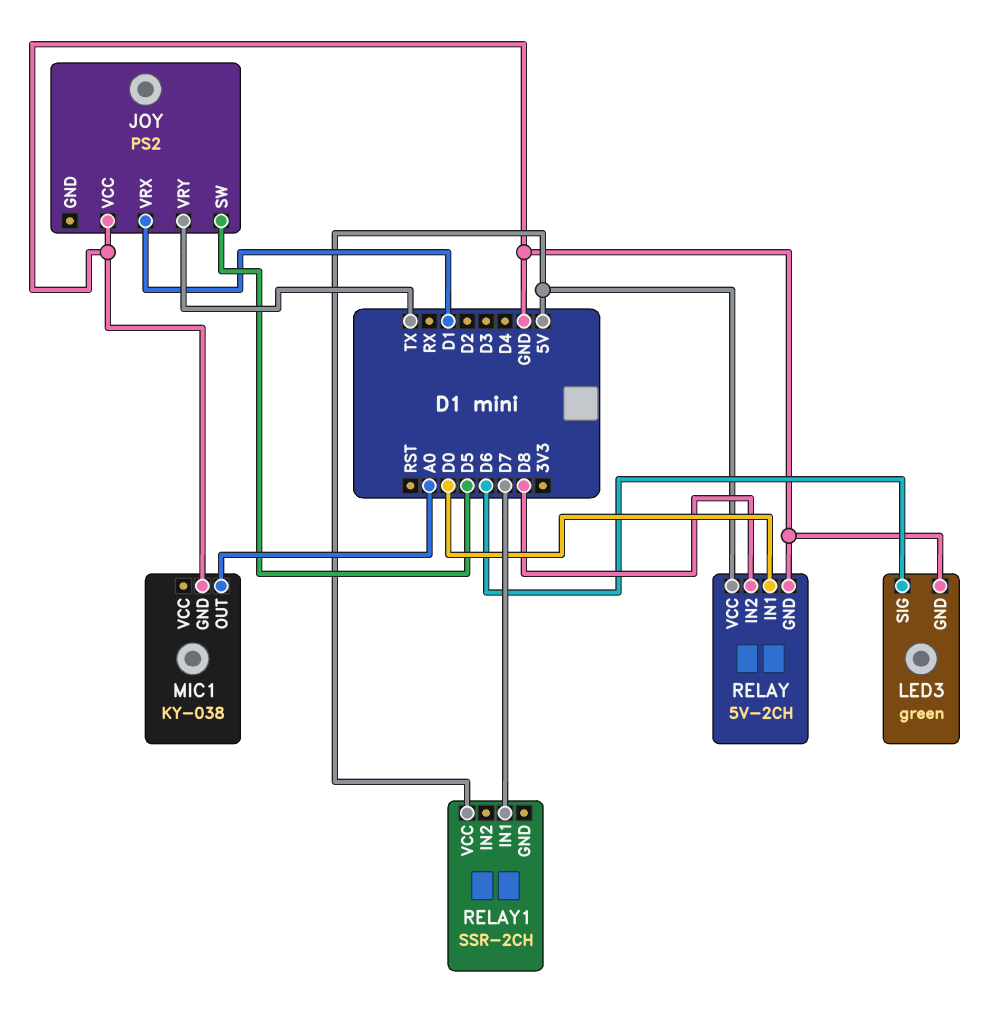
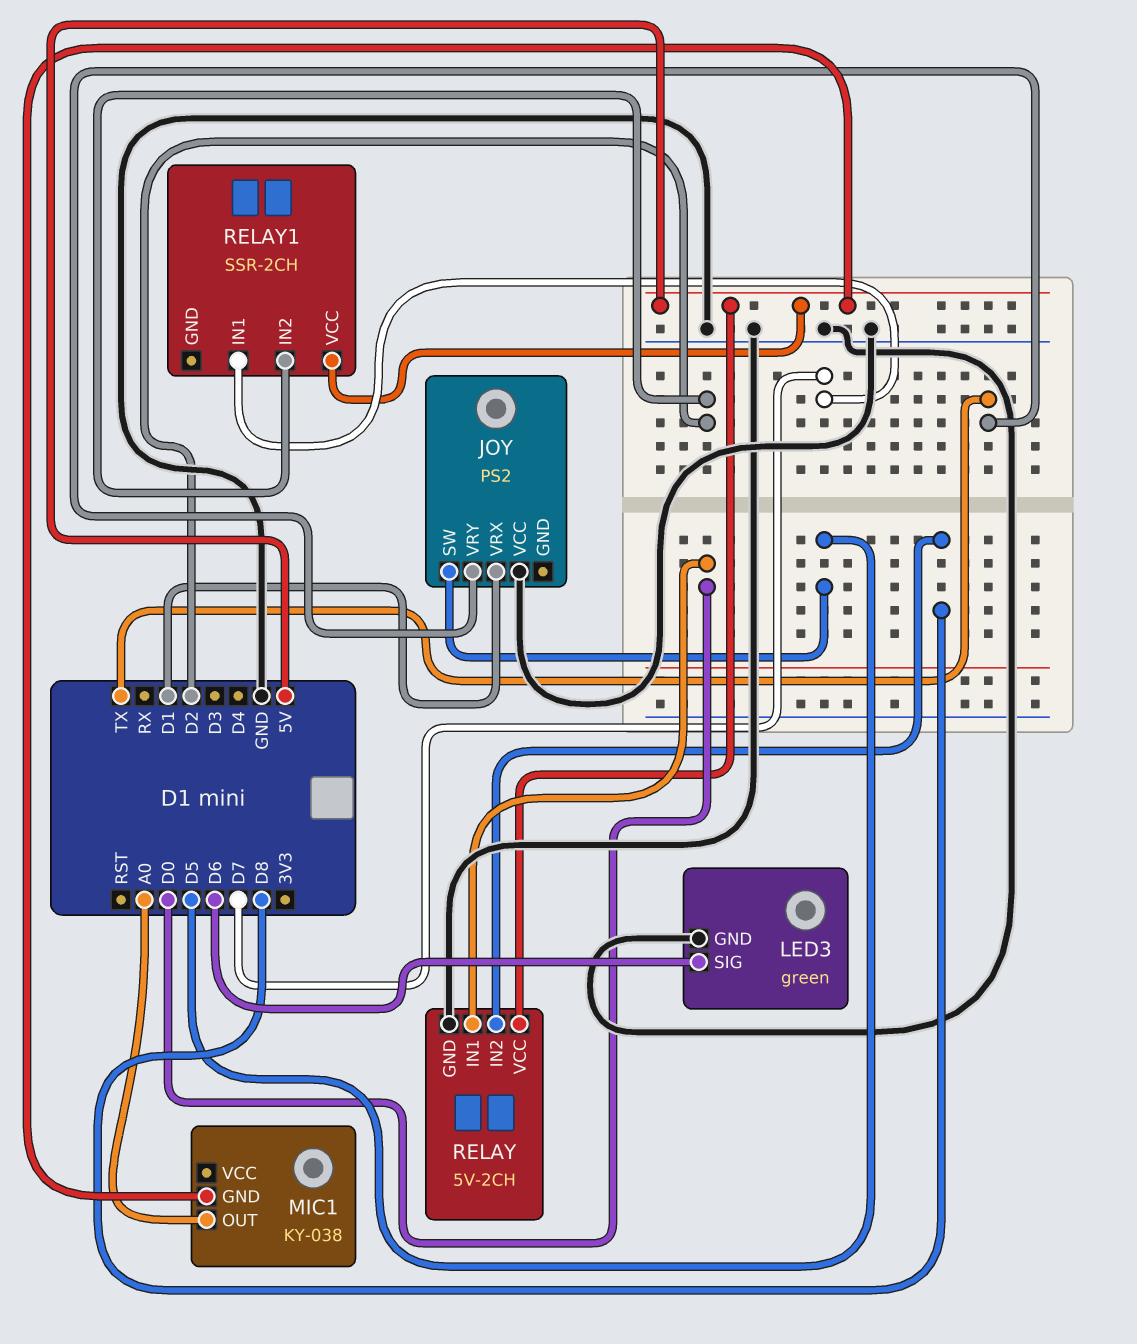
MIC1 pin GND: GND -> 5V
RELAY1 pin IN2: none -> D2

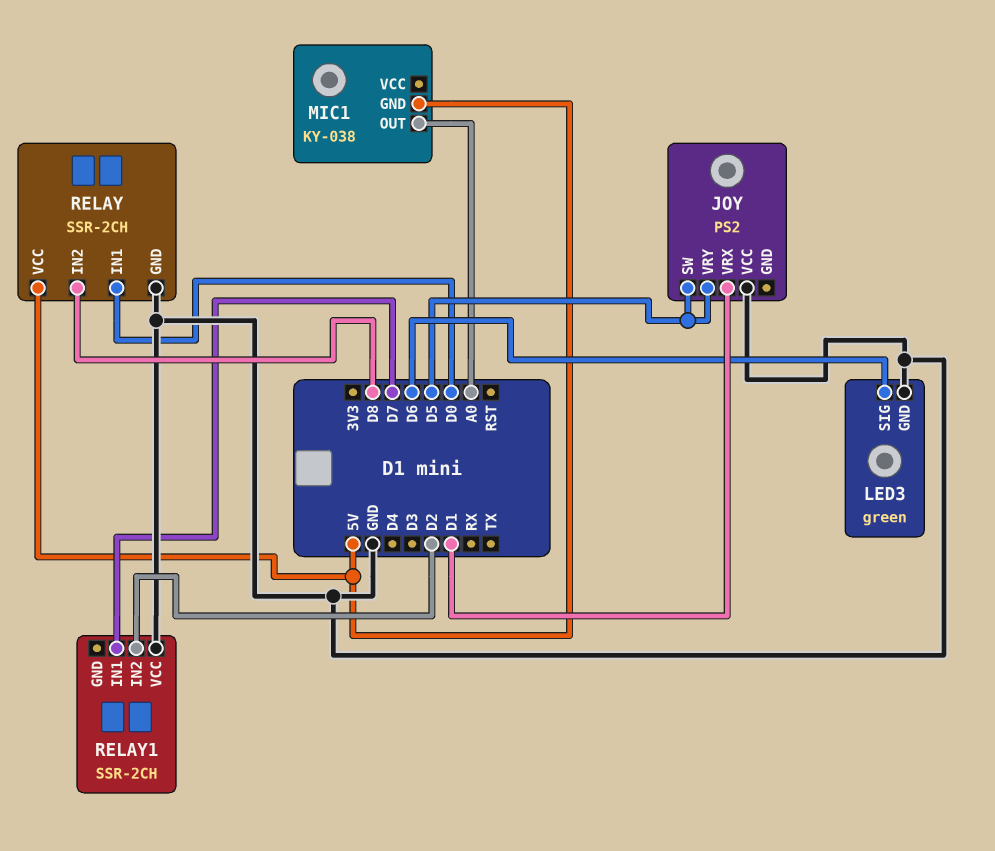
JOY pin VRY: TX -> D5
RELAY: 5V-2CH -> SSR-2CH
RELAY1 pin VCC: 5V -> GND

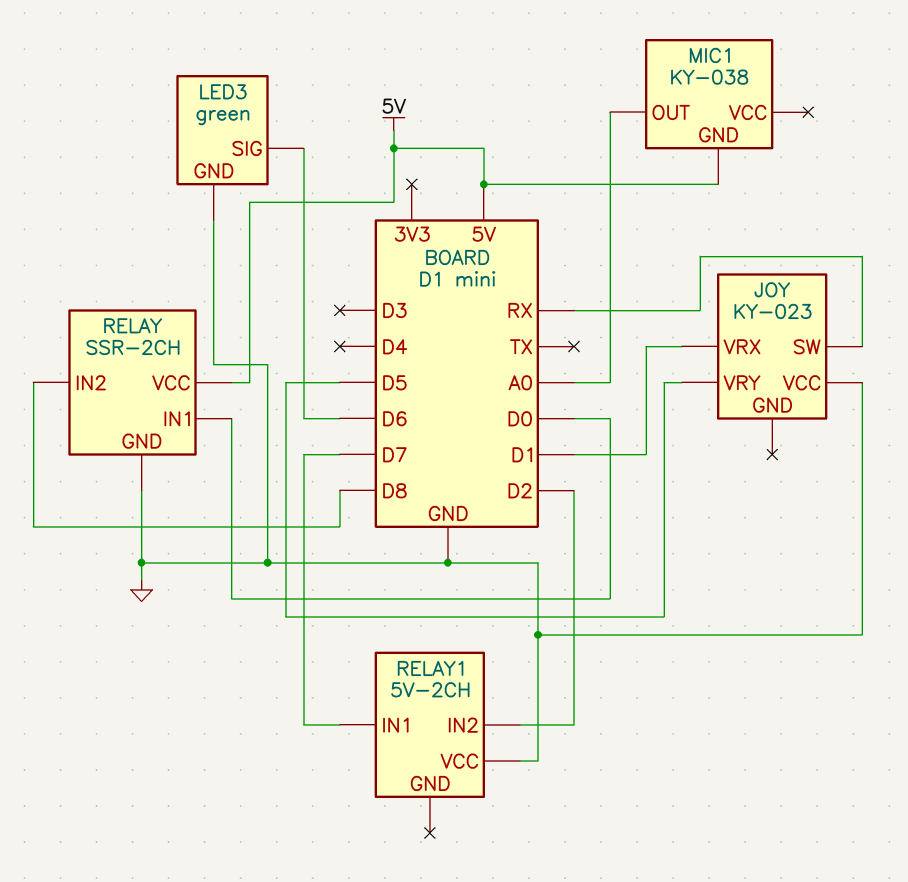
JOY: PS2 -> KY-023
JOY pin SW: D5 -> RX
RELAY1: SSR-2CH -> 5V-2CH

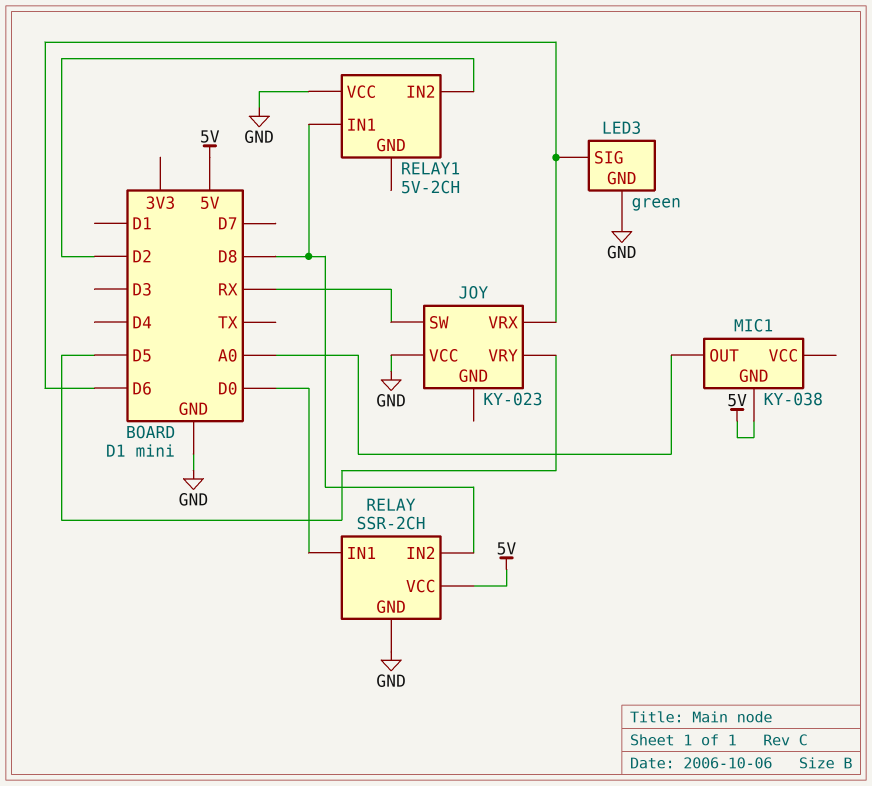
JOY pin VRX: D1 -> D6
RELAY1 pin IN1: D7 -> D8

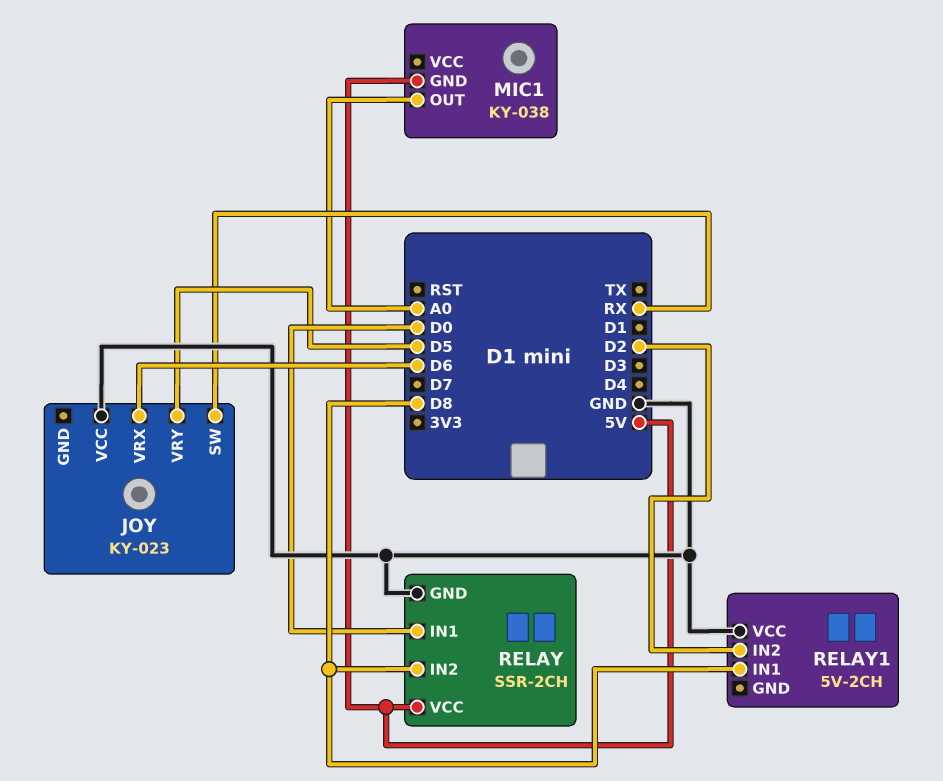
LED3: green -> none
LED3 pin GND: GND -> none
LED3 pin SIG: D6 -> none

